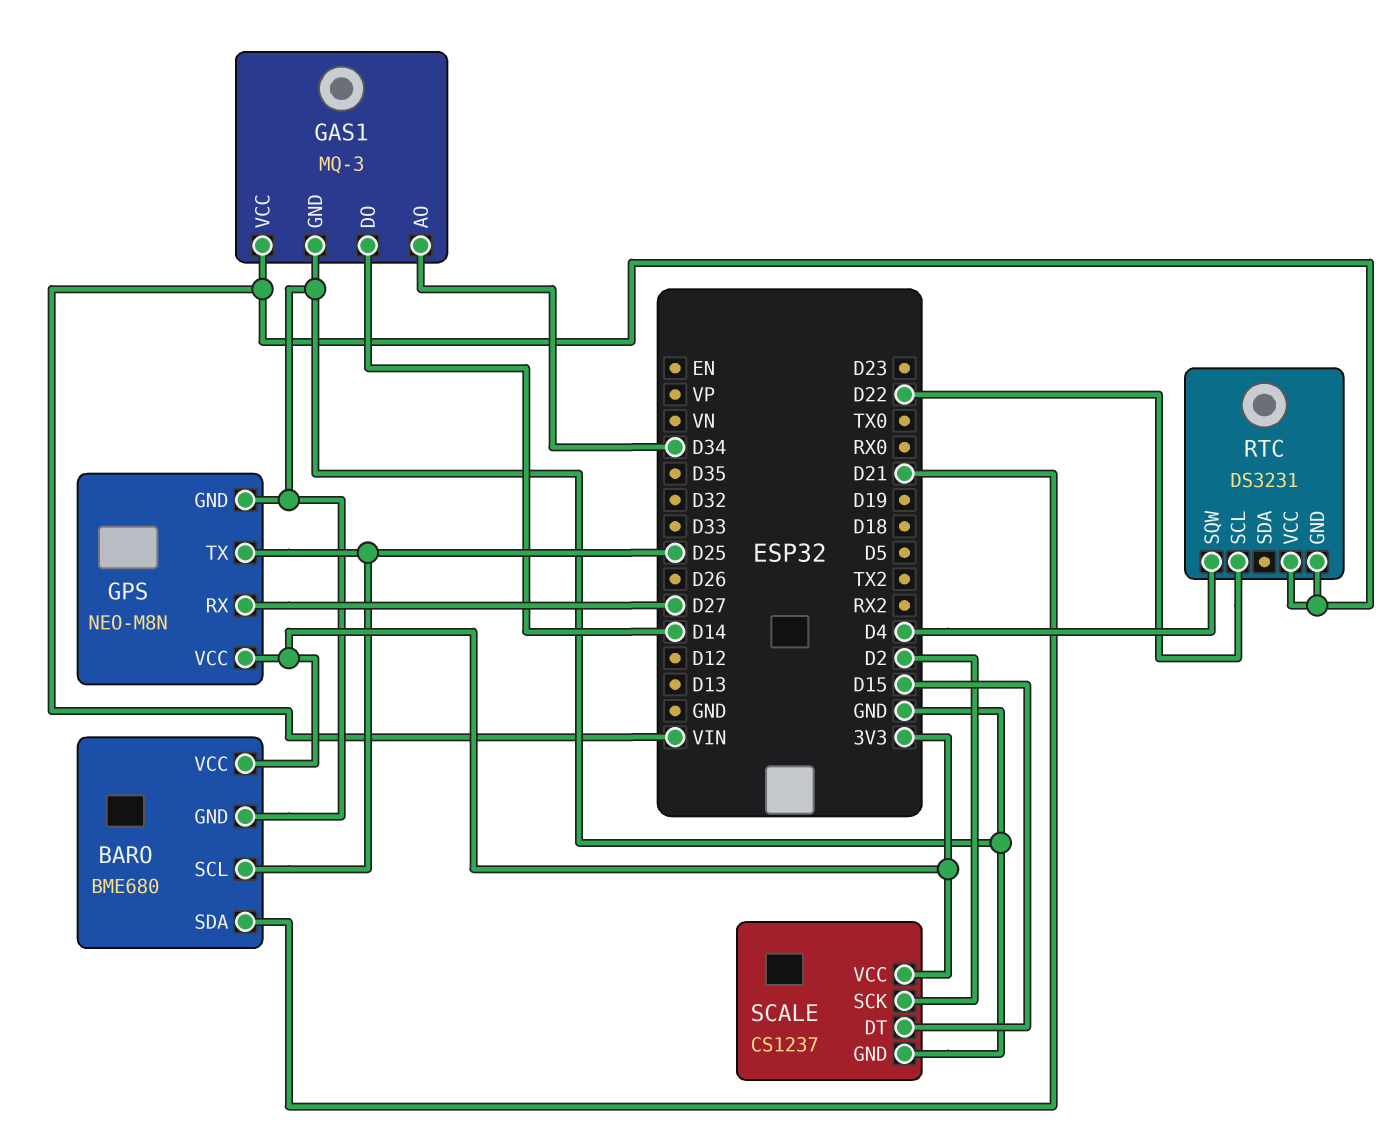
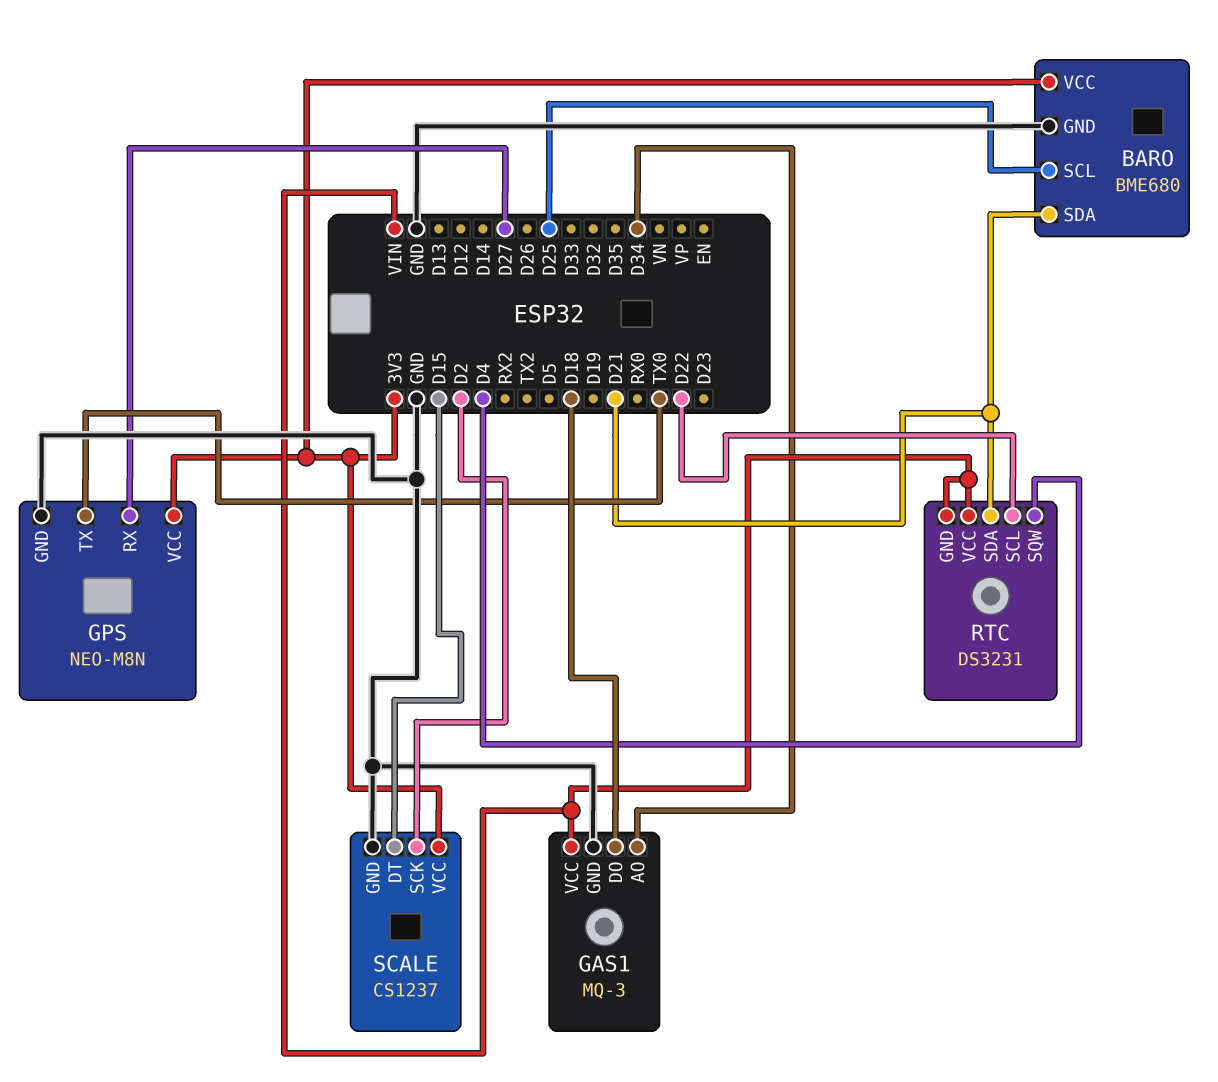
GAS1 pin DO: D14 -> D18
GPS pin TX: D25 -> TX0
RTC pin SDA: none -> D21

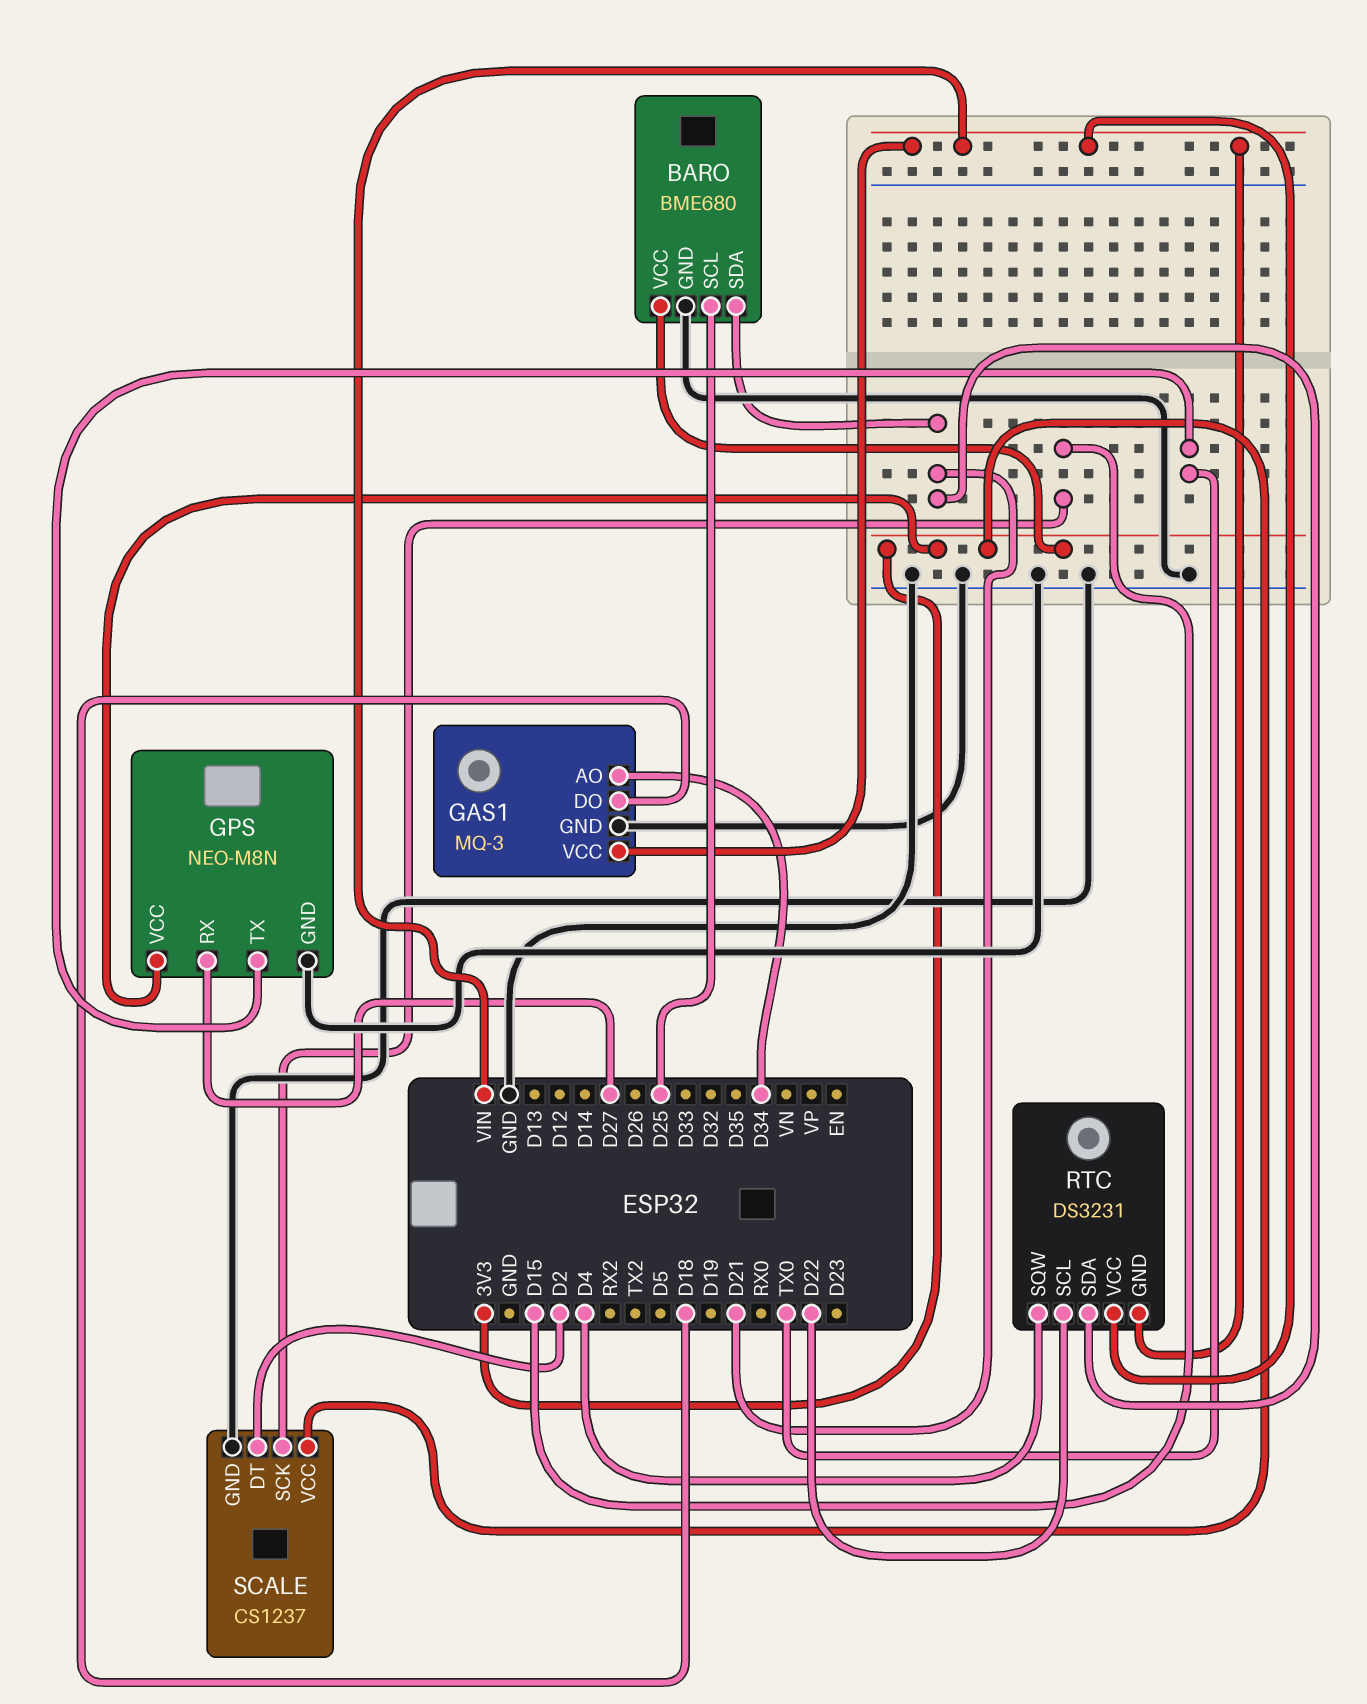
SCALE pin DT: D15 -> D2
SCALE pin SCK: D2 -> D15

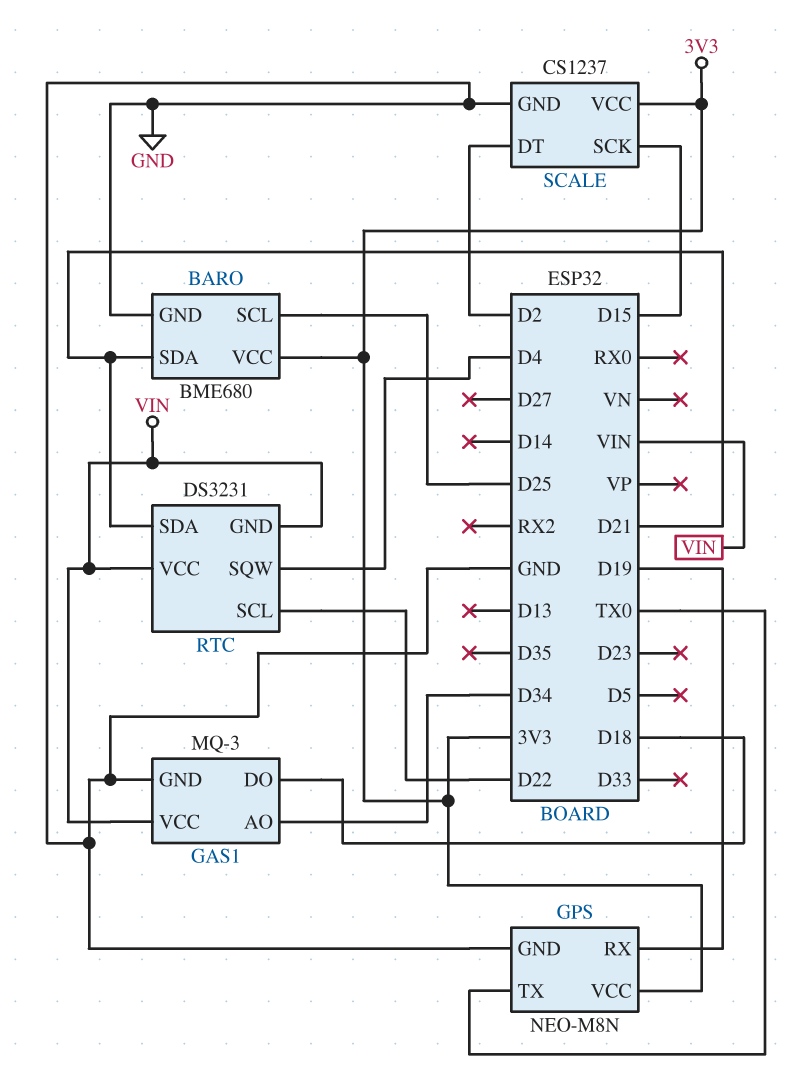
GPS pin RX: D27 -> D19

